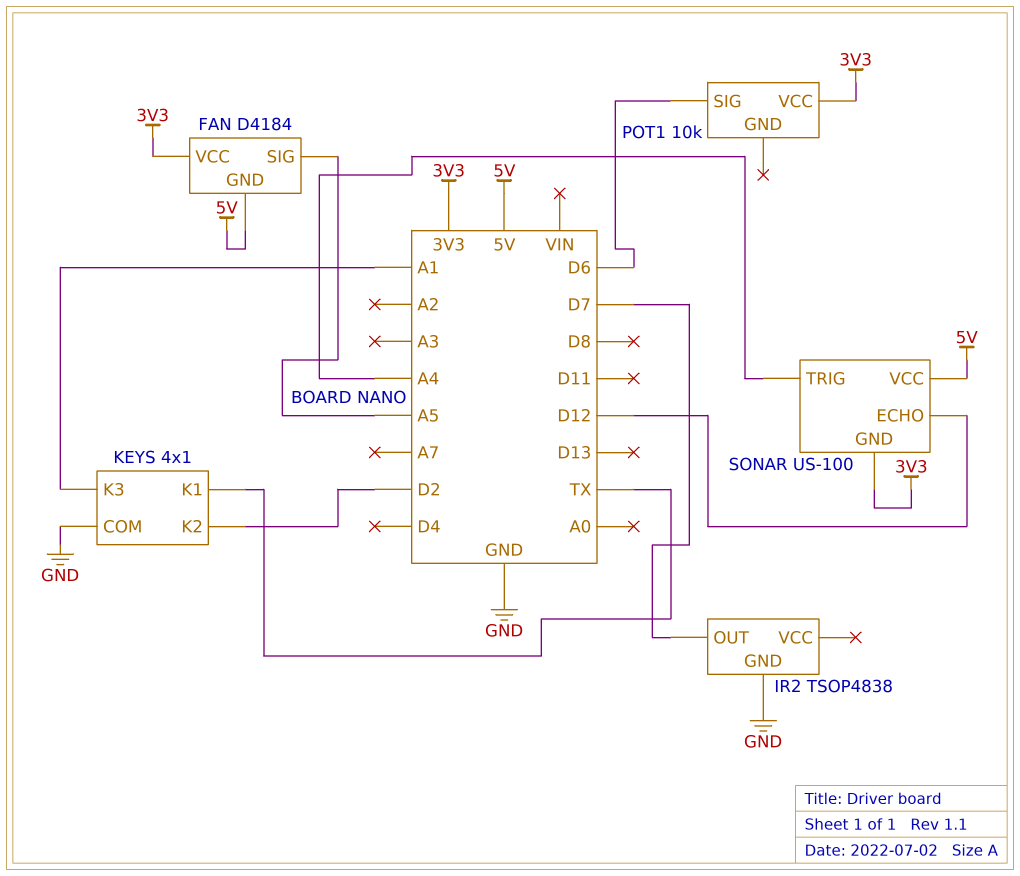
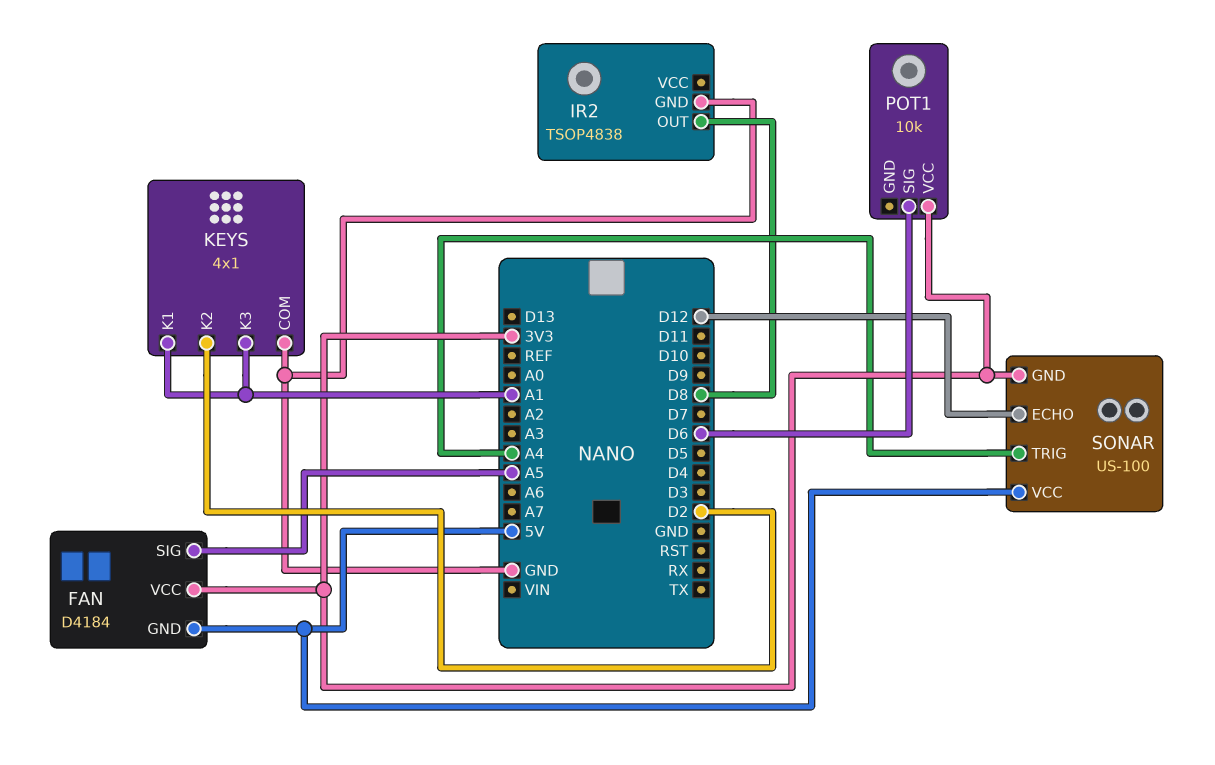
IR2 pin OUT: D7 -> D8
KEYS pin K1: TX -> A1

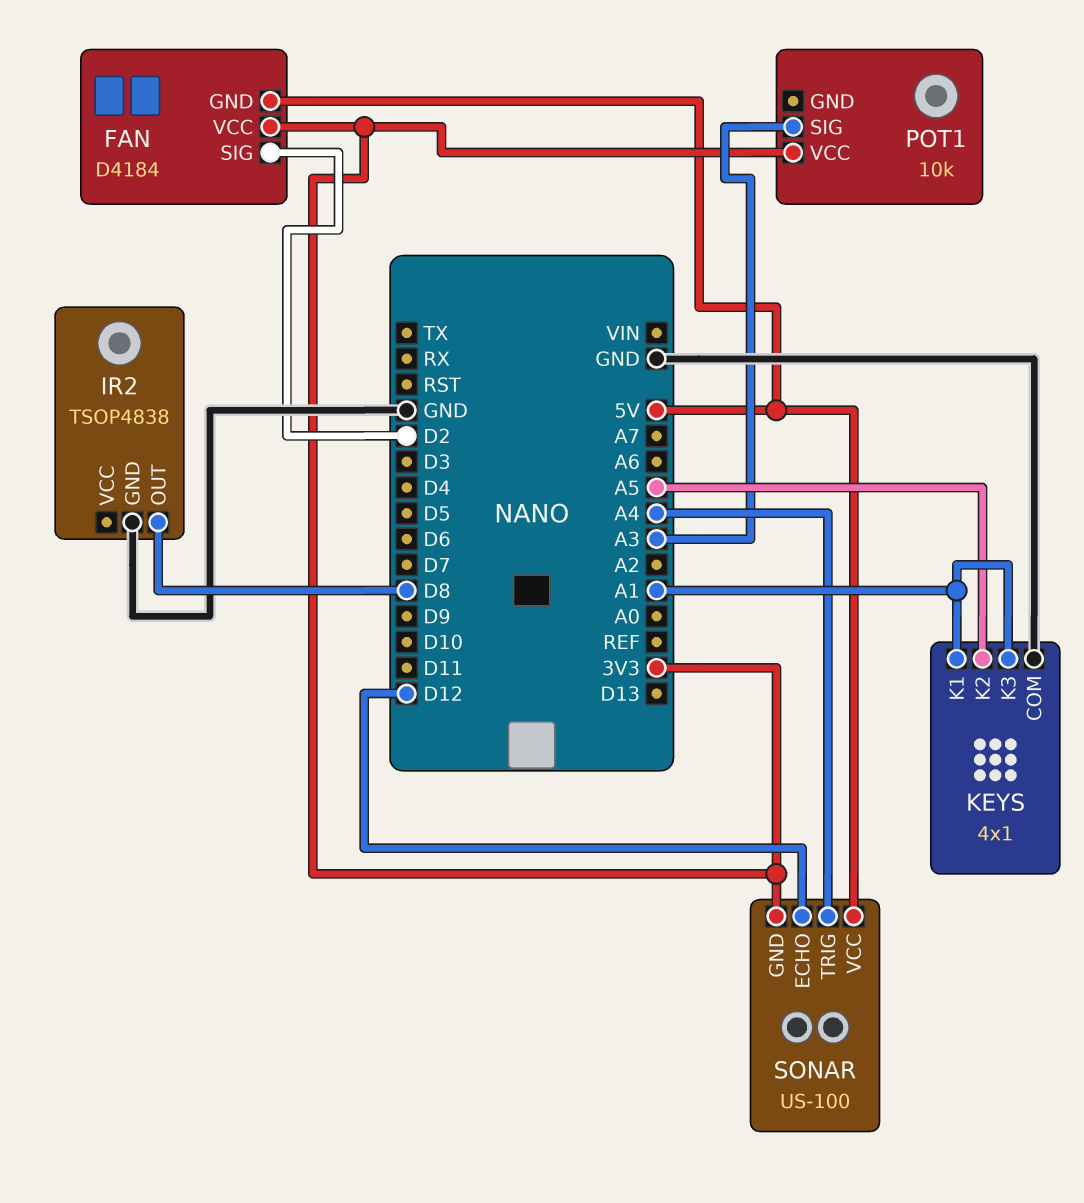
FAN pin SIG: A5 -> D2
KEYS pin K2: D2 -> A5
POT1 pin SIG: D6 -> A3

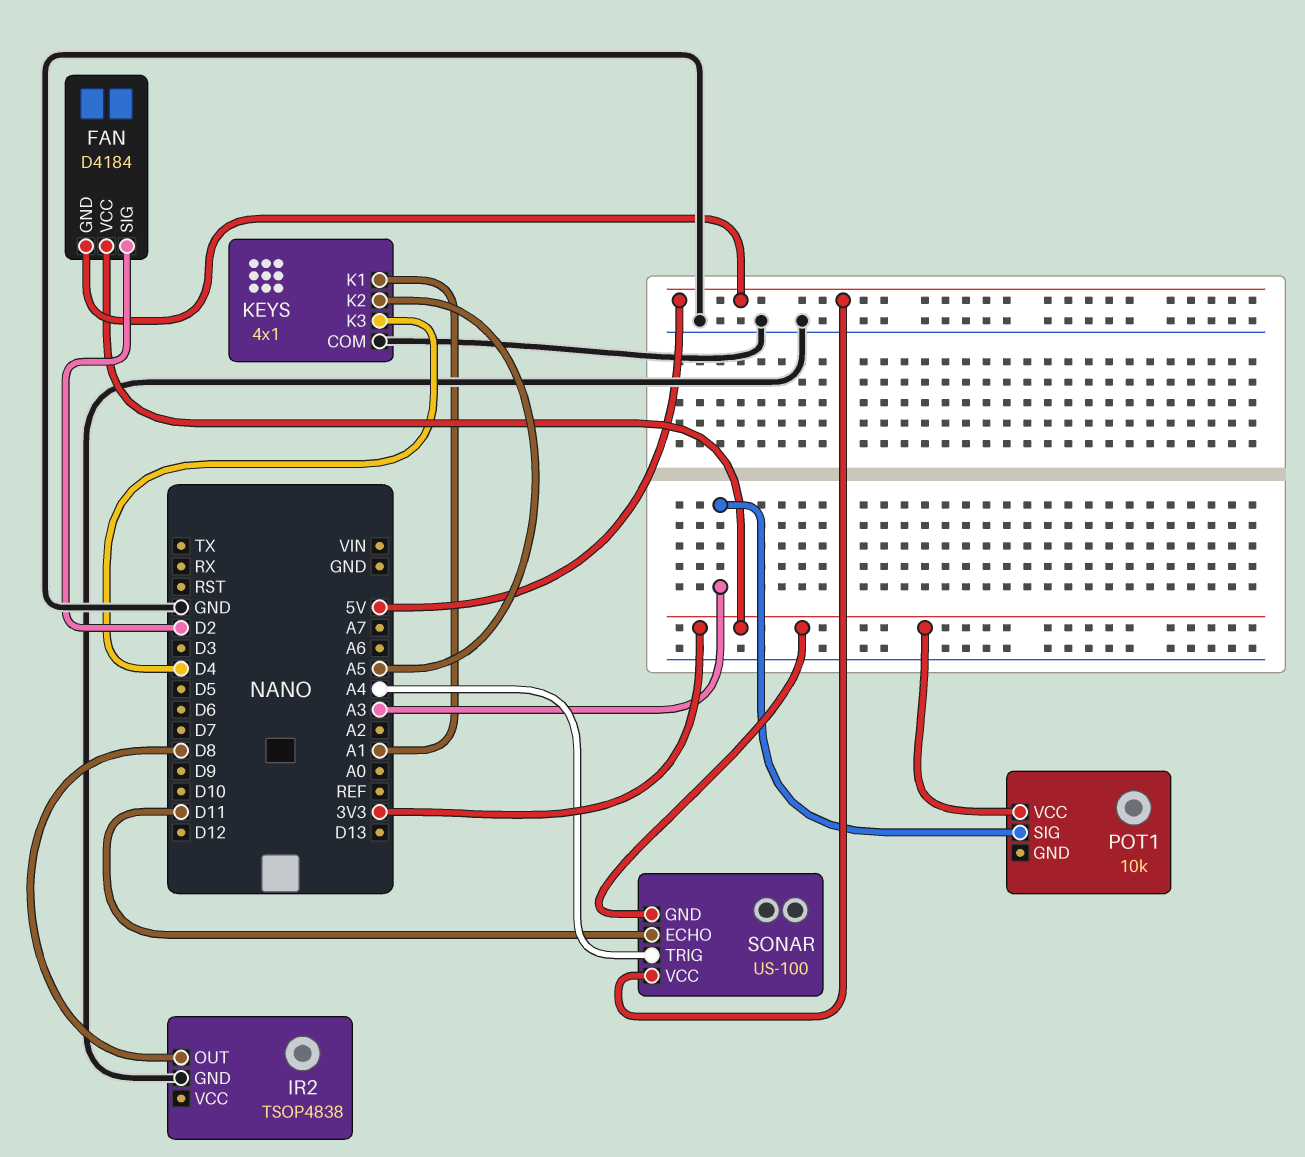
KEYS pin K3: A1 -> D4
SONAR pin ECHO: D12 -> D11

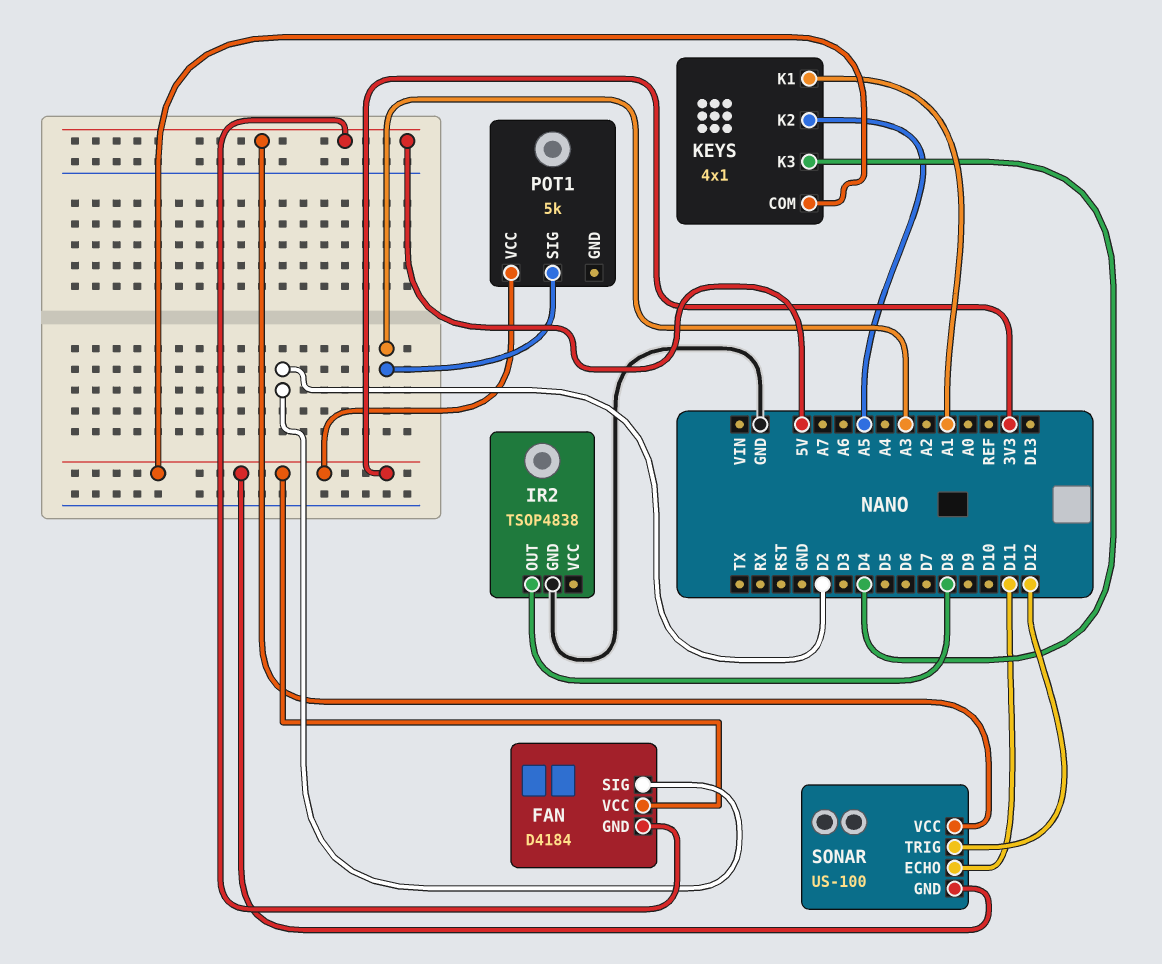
KEYS pin COM: GND -> 3V3
POT1: 10k -> 5k
SONAR pin TRIG: A4 -> D12

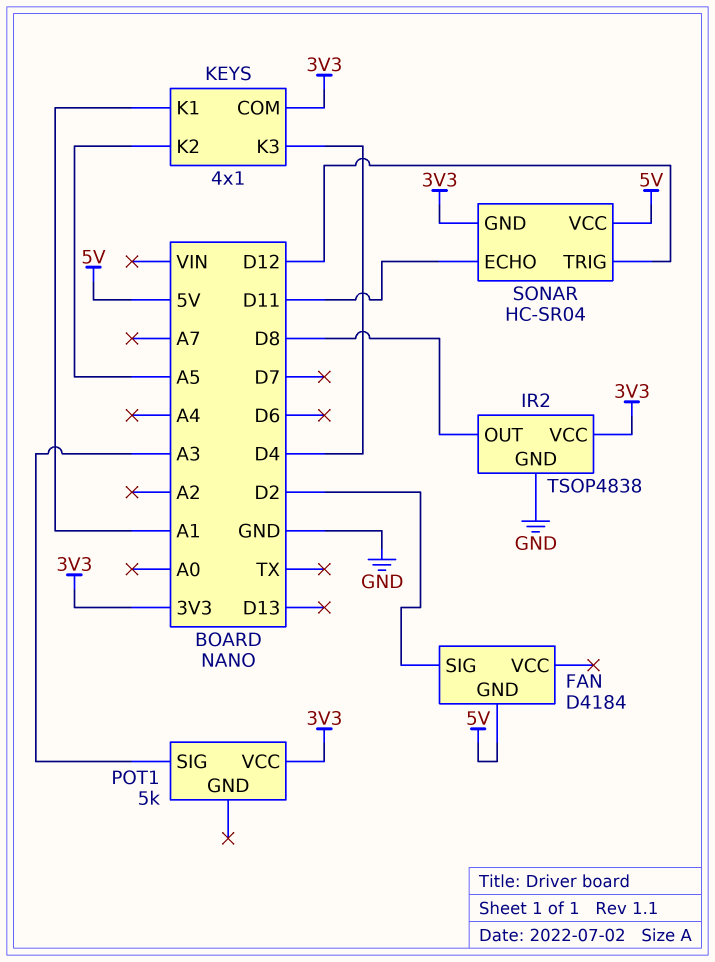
FAN pin VCC: 3V3 -> none
IR2 pin VCC: none -> 3V3
SONAR: US-100 -> HC-SR04

